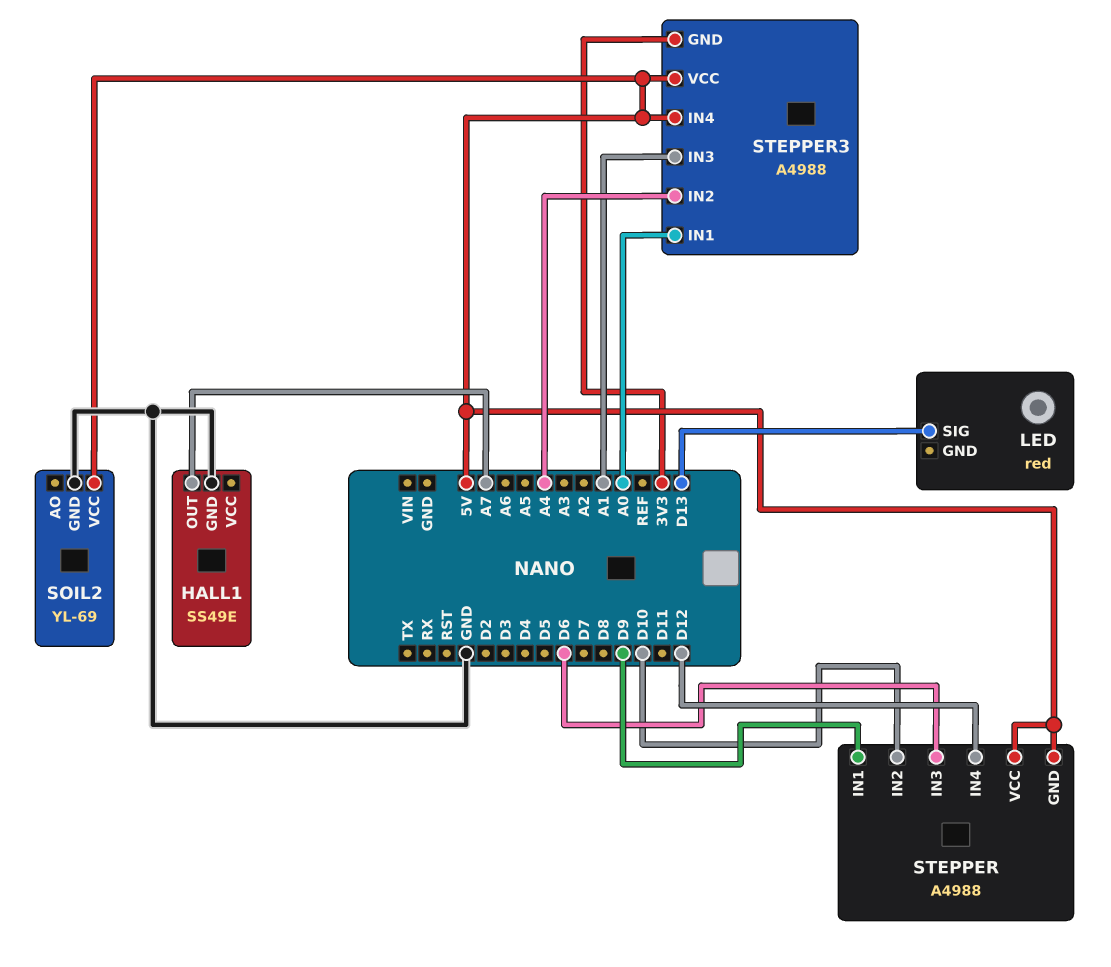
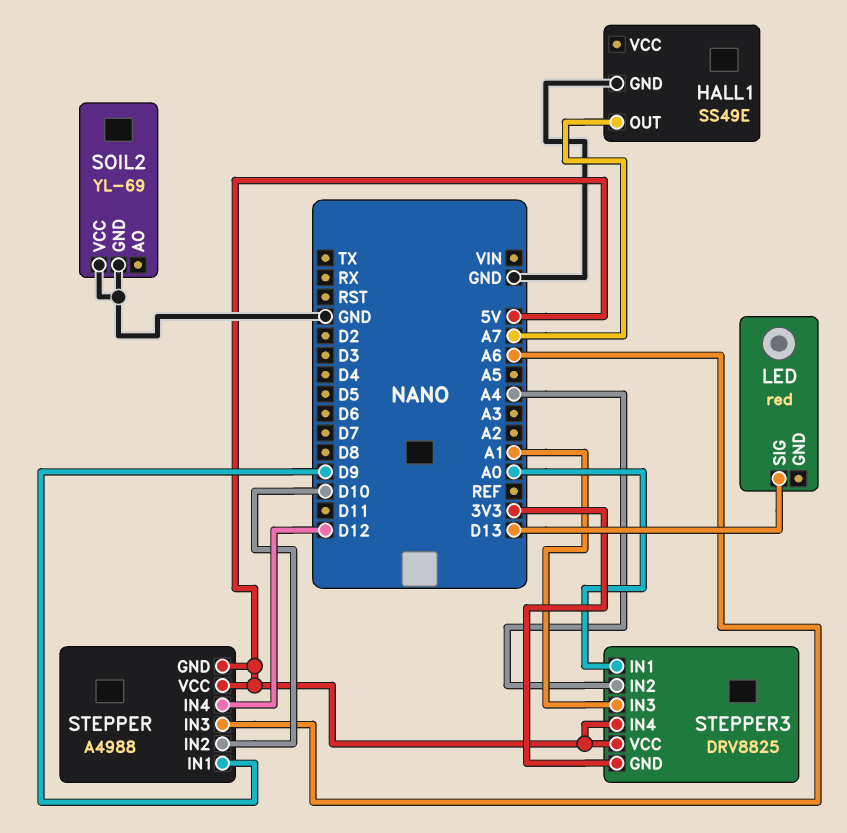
SOIL2 pin VCC: 5V -> GND
STEPPER pin IN3: D6 -> A6
STEPPER3: A4988 -> DRV8825

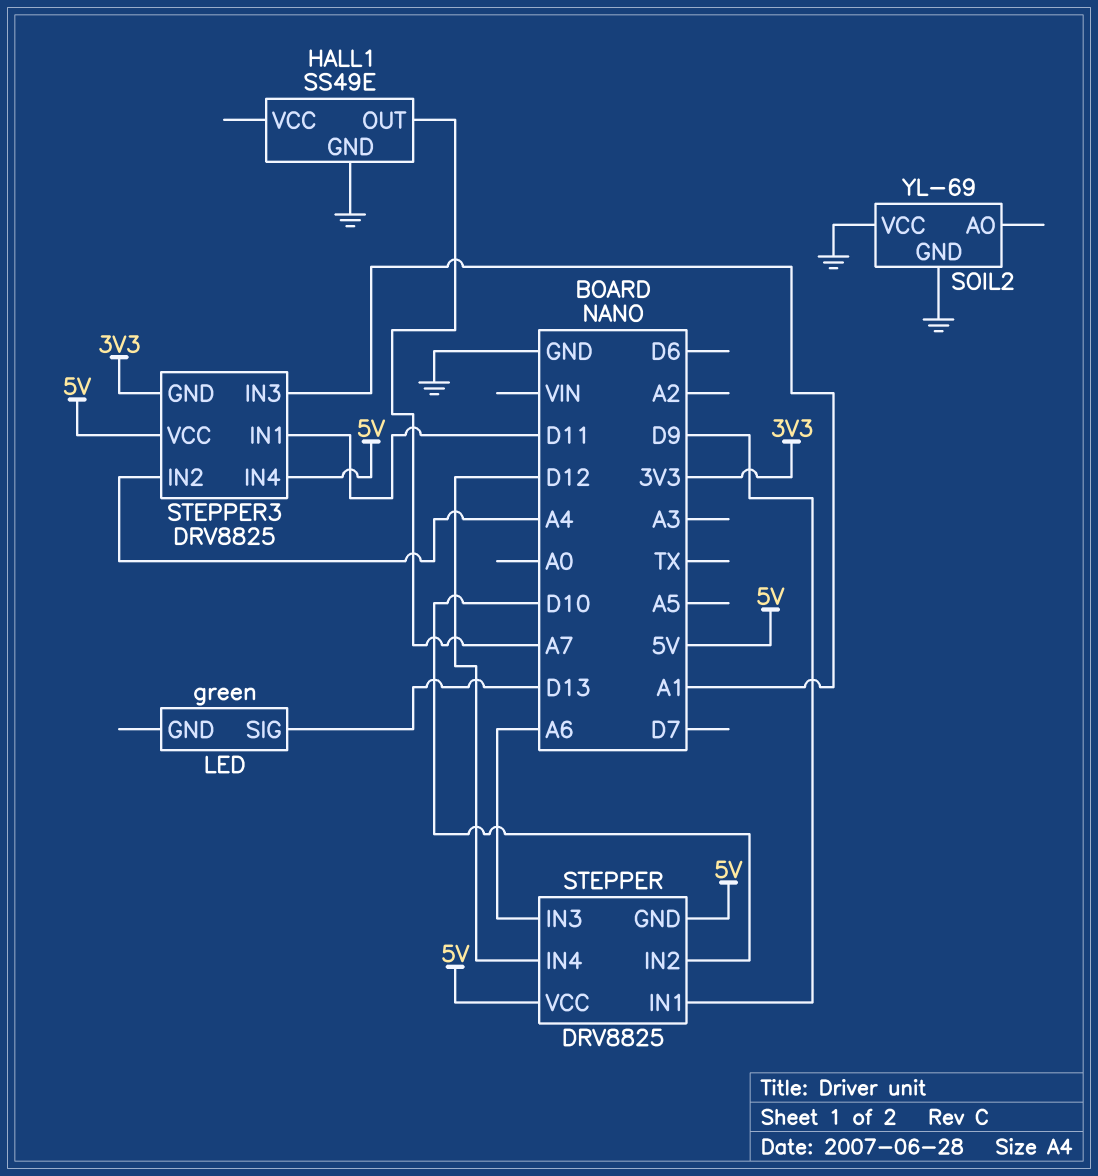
LED: red -> green
STEPPER: A4988 -> DRV8825
STEPPER3 pin IN1: A0 -> D11

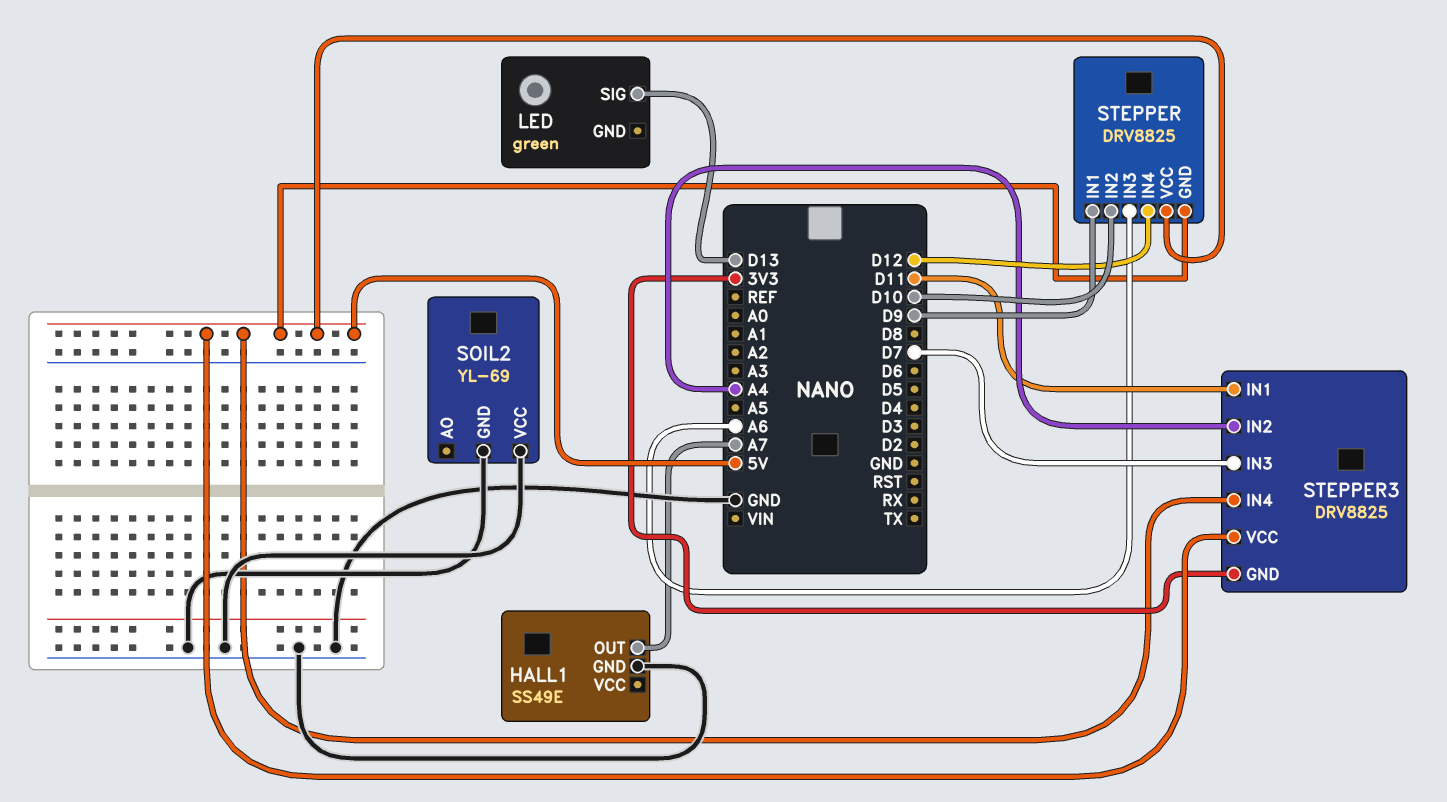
STEPPER3 pin IN3: A1 -> D7

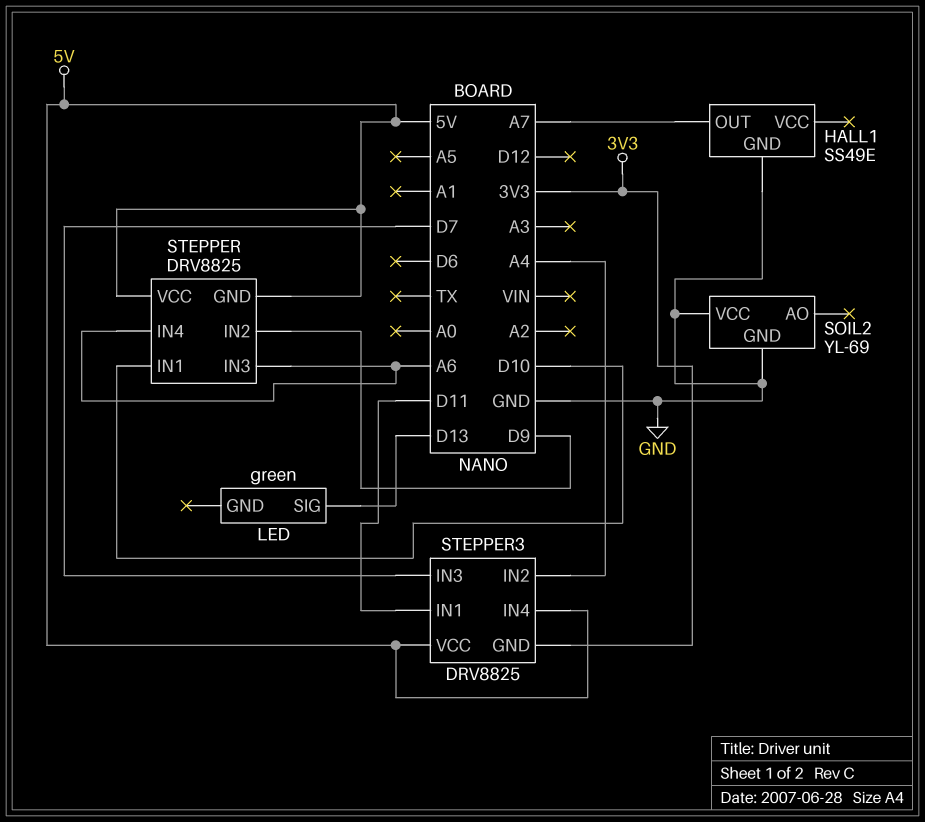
STEPPER pin IN1: D9 -> D10
STEPPER pin IN2: D10 -> D9
STEPPER pin IN4: D12 -> A6

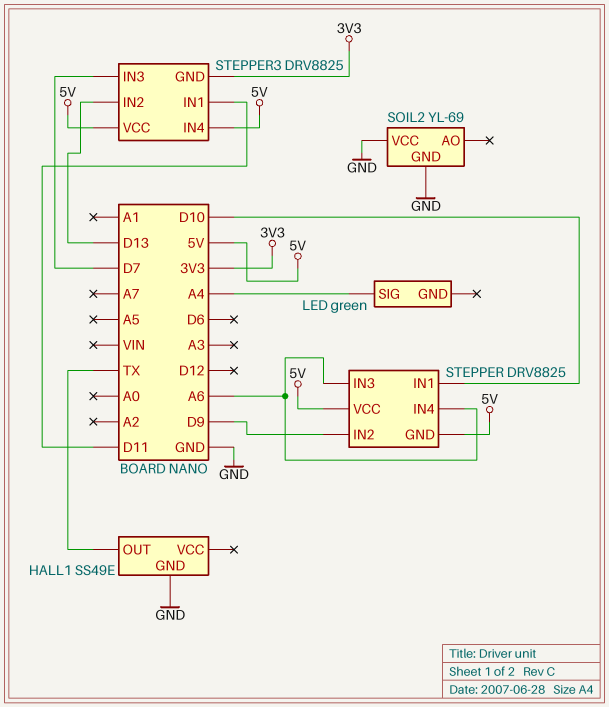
HALL1 pin OUT: A7 -> TX
LED pin SIG: D13 -> A4
STEPPER3 pin IN2: A4 -> D13

